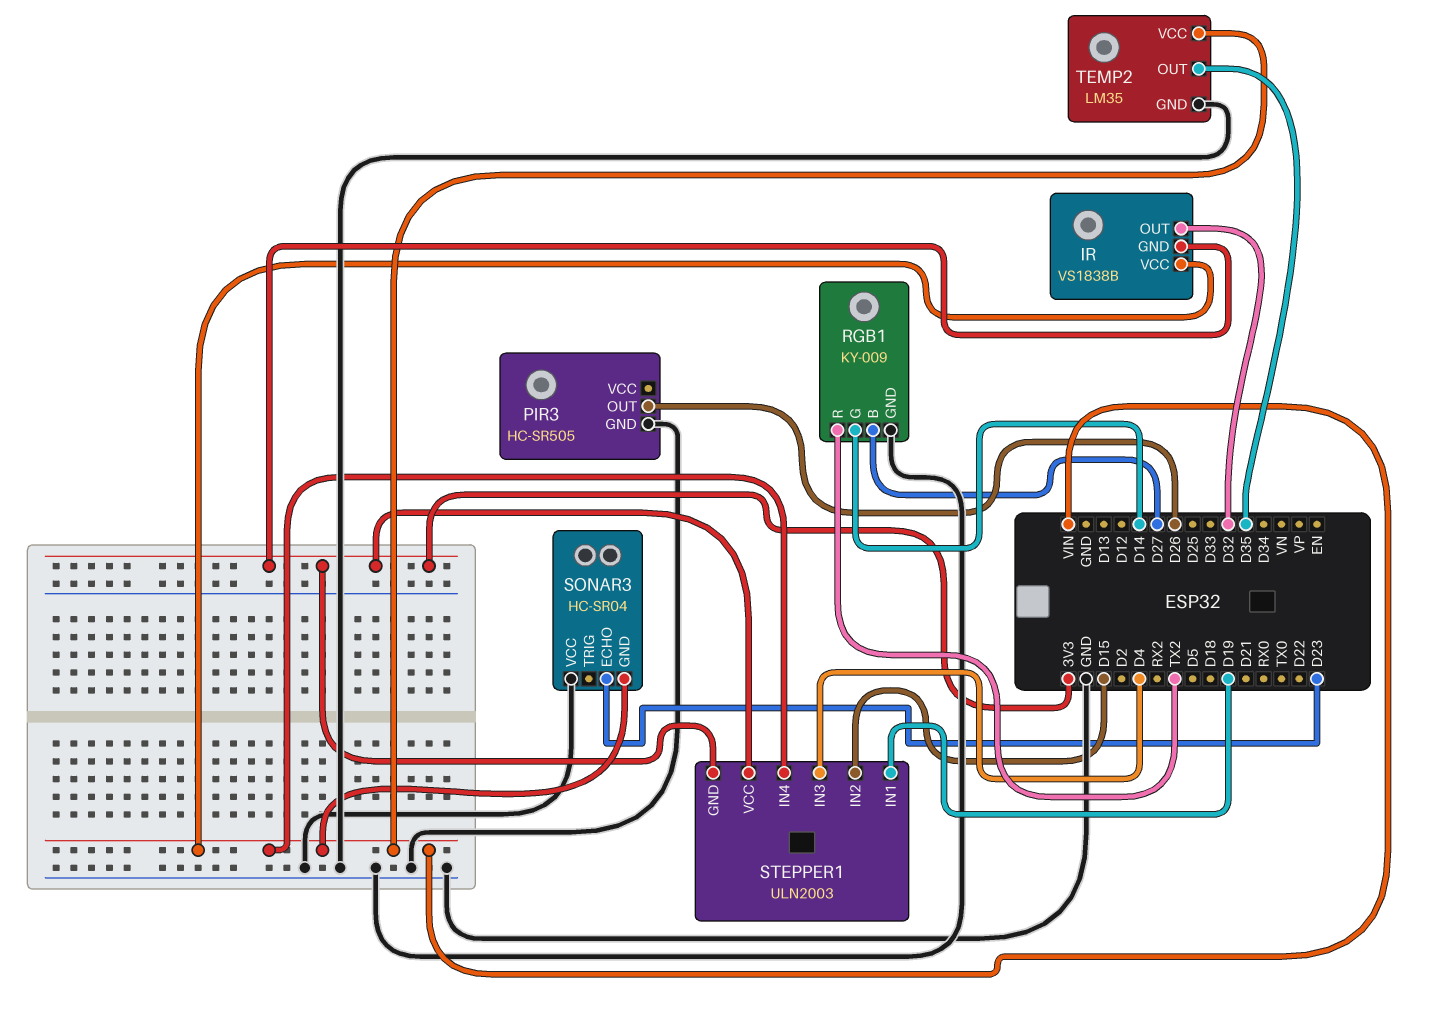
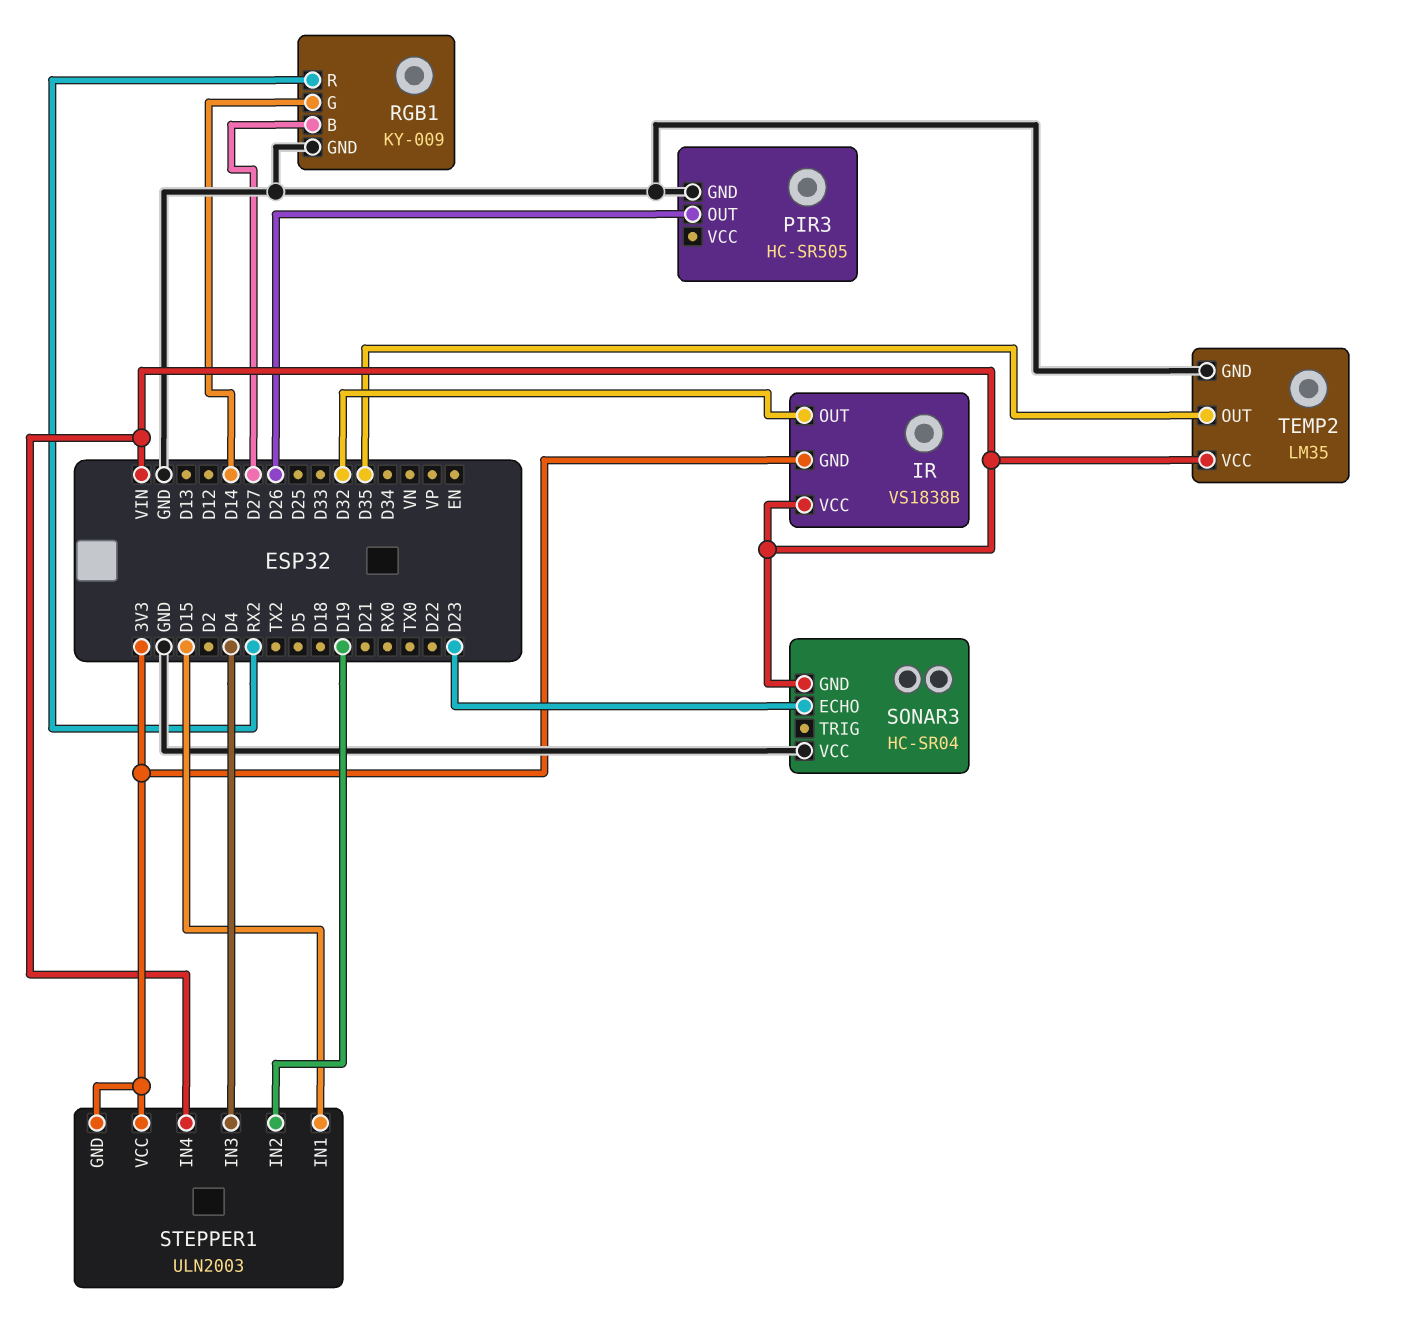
RGB1 pin R: TX2 -> RX2
STEPPER1 pin IN1: D19 -> D15
STEPPER1 pin IN2: D15 -> D19

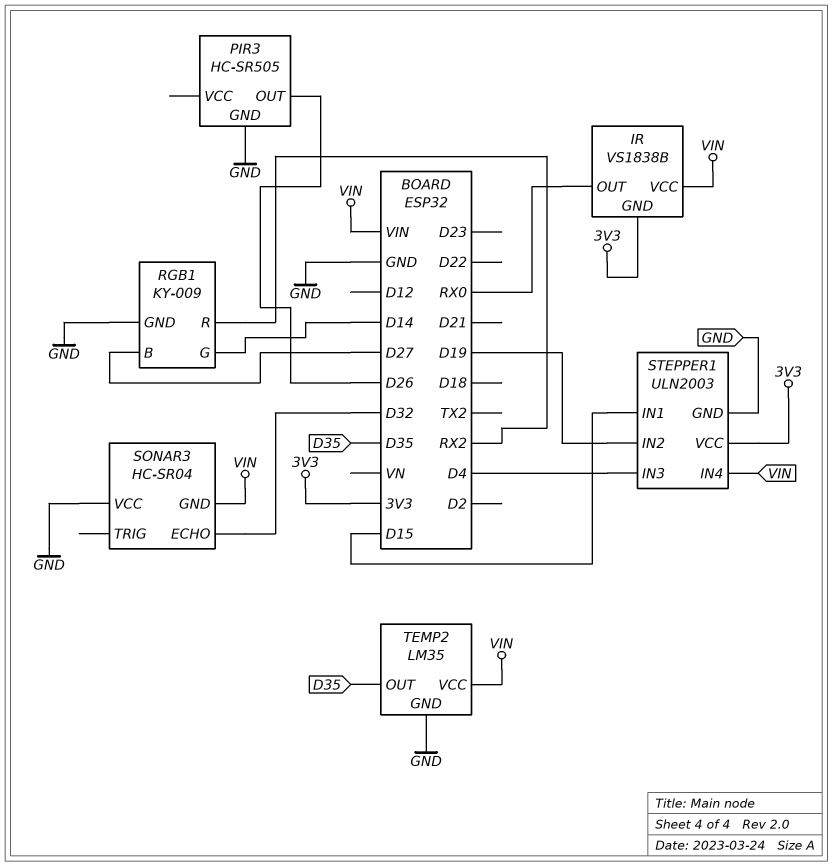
IR pin OUT: D32 -> RX0
SONAR3 pin ECHO: D23 -> D32
STEPPER1 pin GND: 3V3 -> GND

